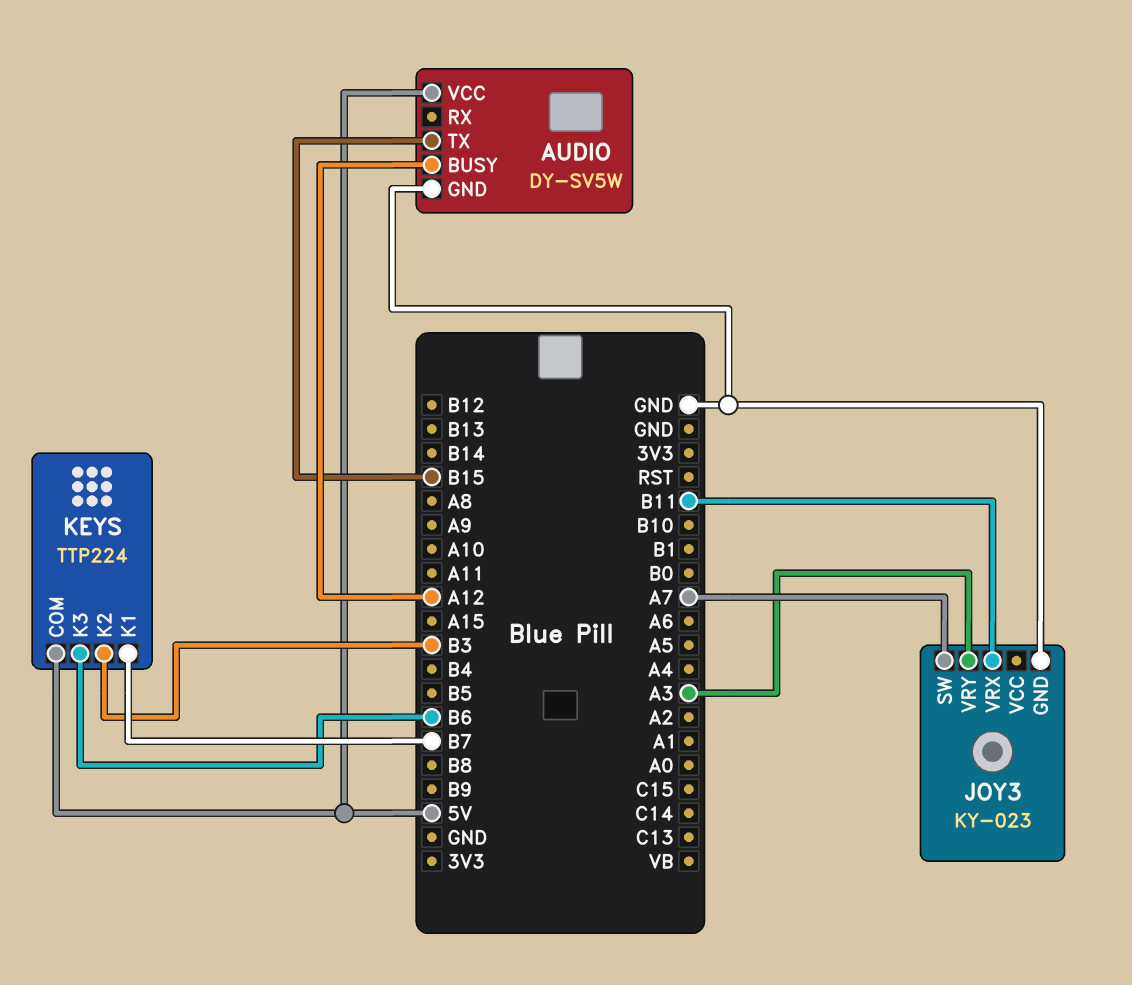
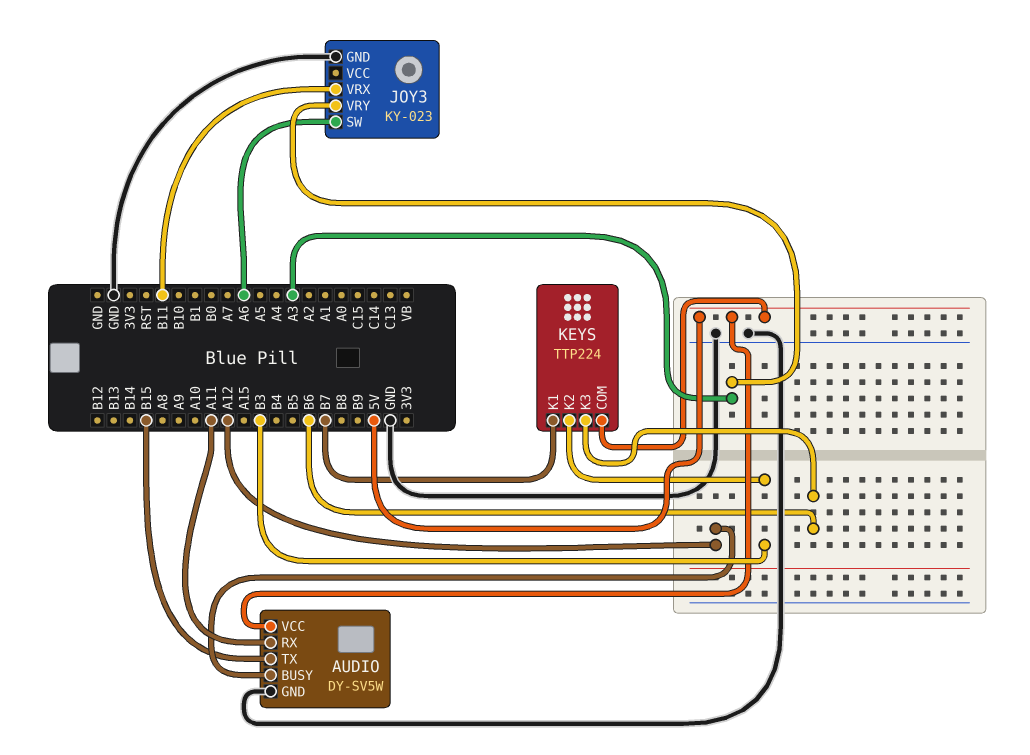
AUDIO pin RX: none -> A11
JOY3 pin SW: A7 -> A6

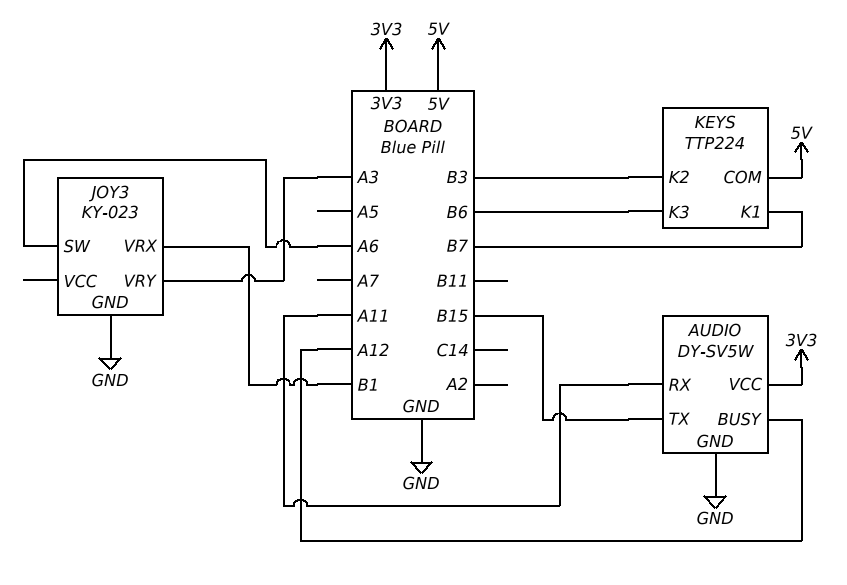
AUDIO pin VCC: 5V -> 3V3
JOY3 pin VRX: B11 -> B1

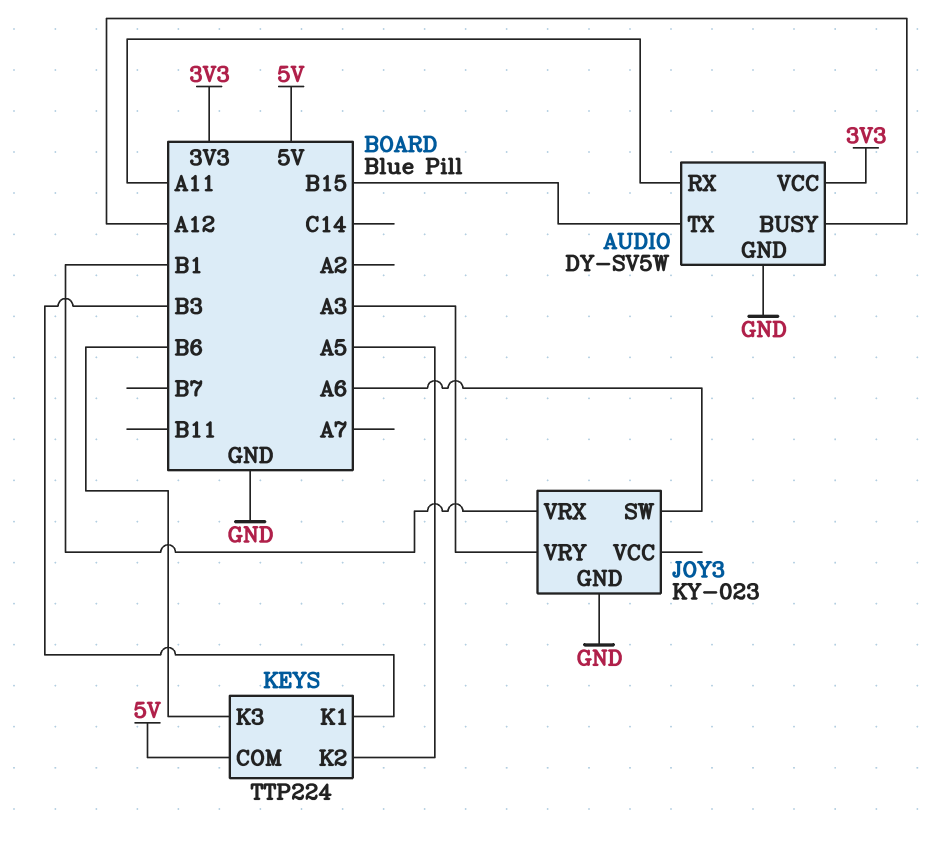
KEYS pin K1: B7 -> B3
KEYS pin K2: B3 -> A5

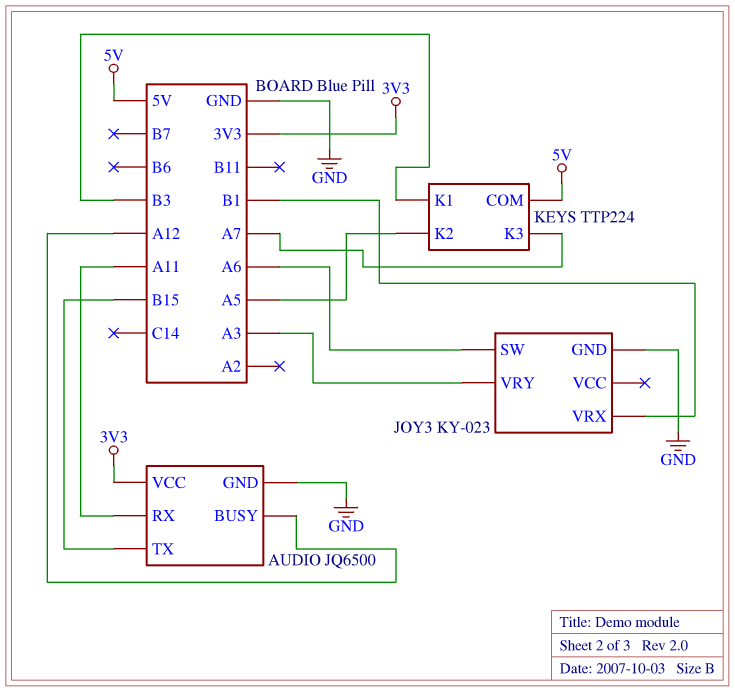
AUDIO: DY-SV5W -> JQ6500
KEYS pin K3: B6 -> A7

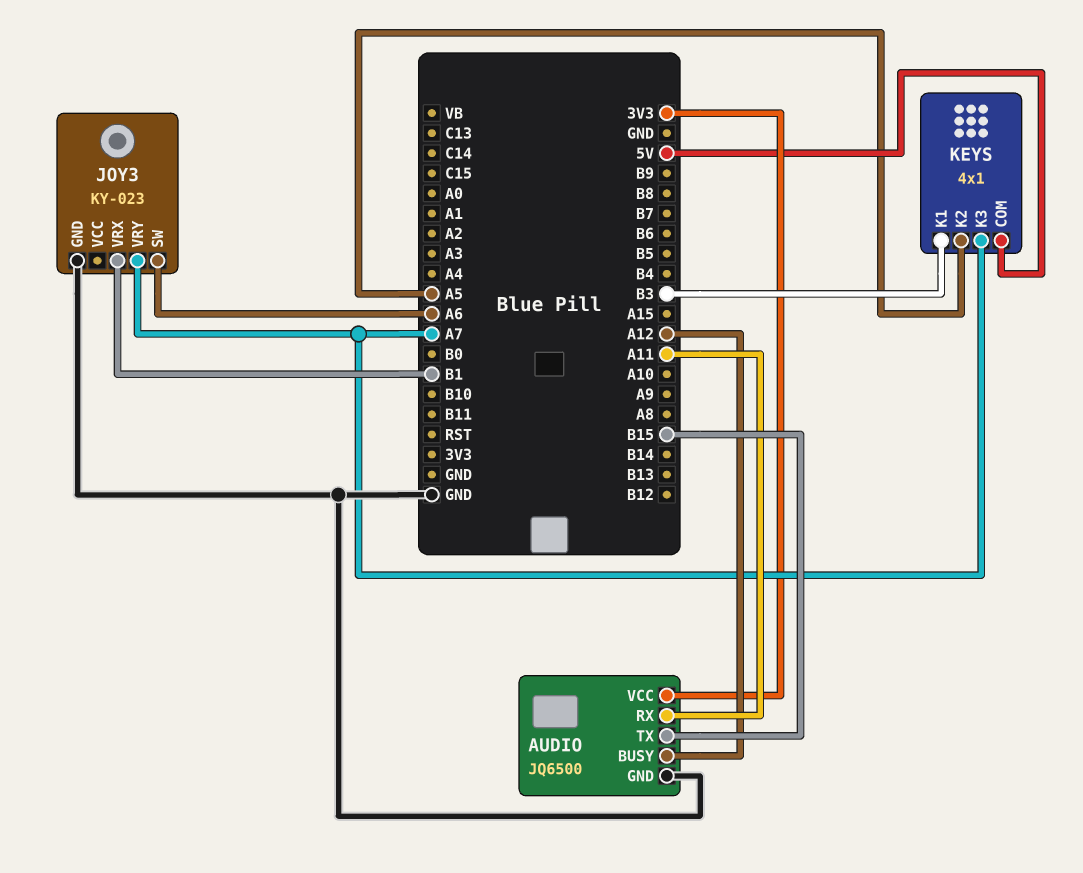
JOY3 pin VRY: A3 -> A7
KEYS: TTP224 -> 4x1

